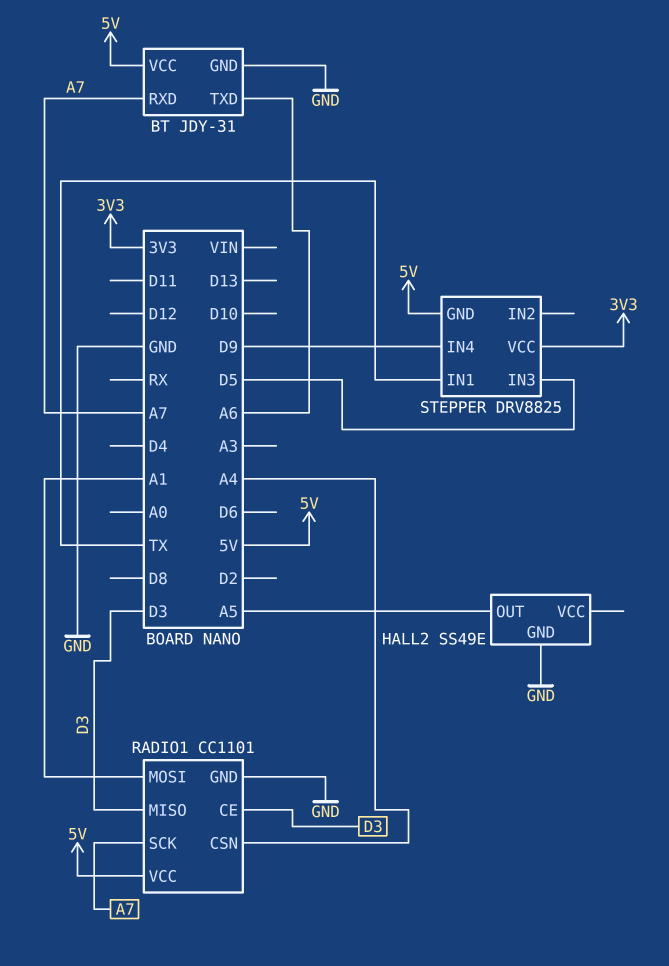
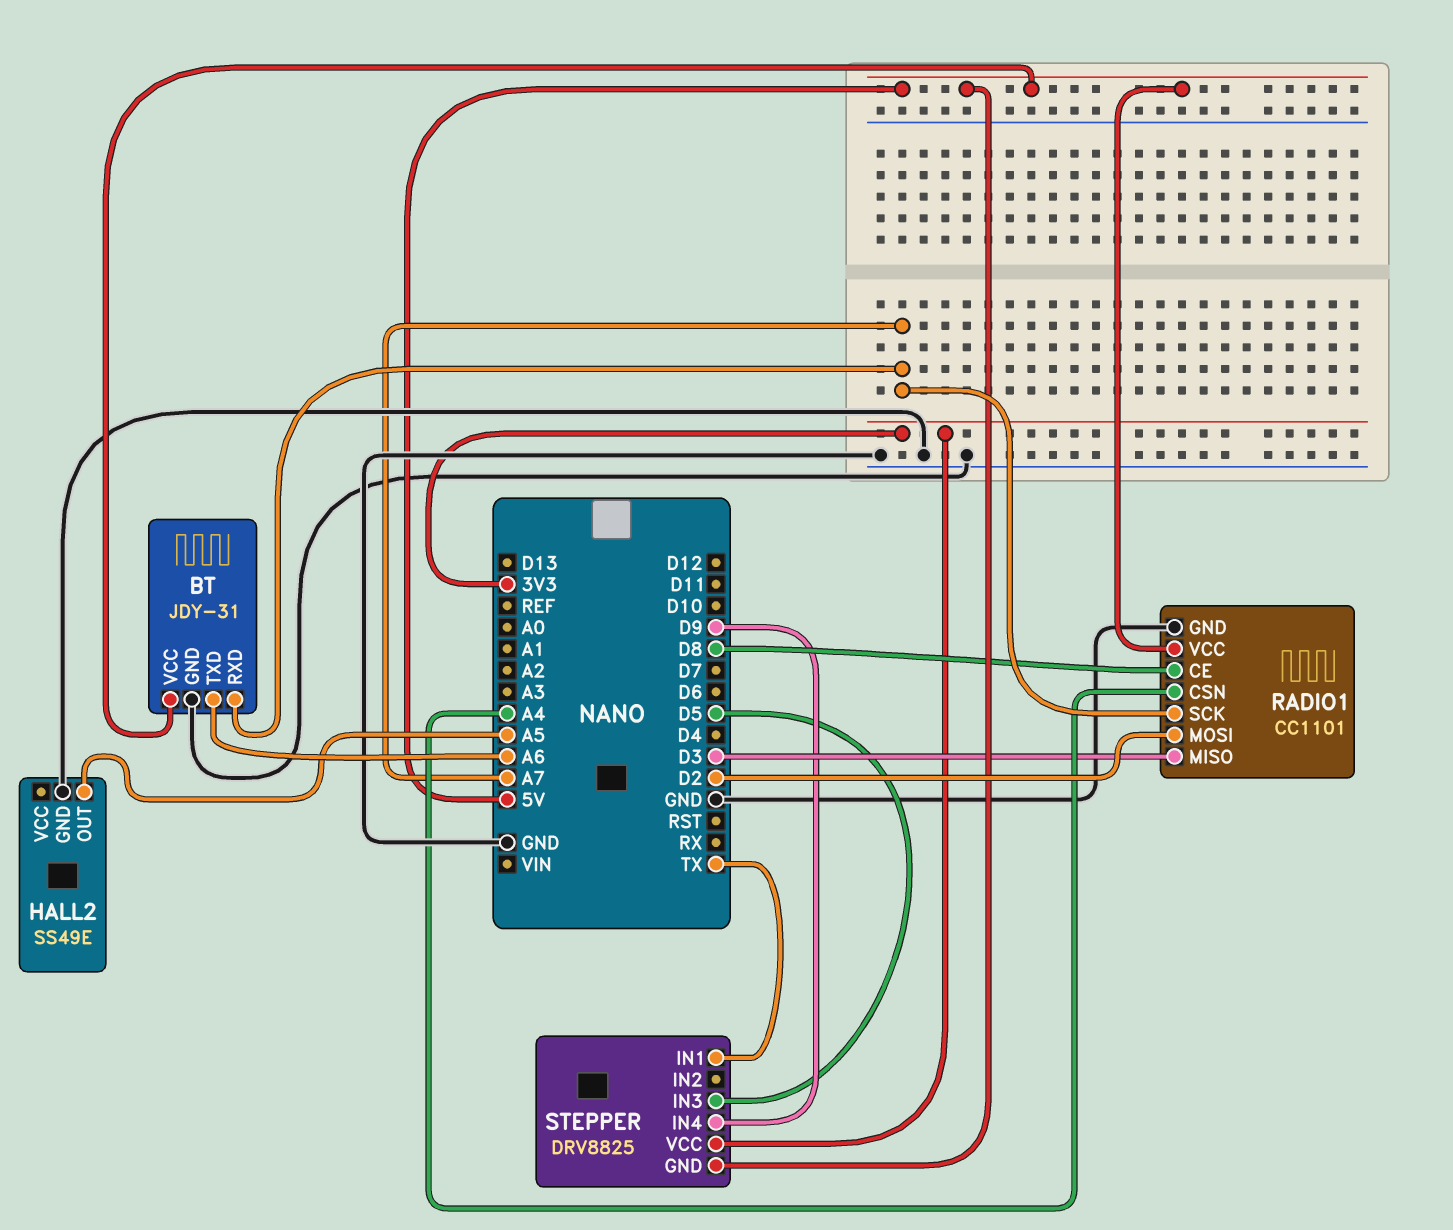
RADIO1 pin CE: D3 -> D8
RADIO1 pin MOSI: A1 -> D2

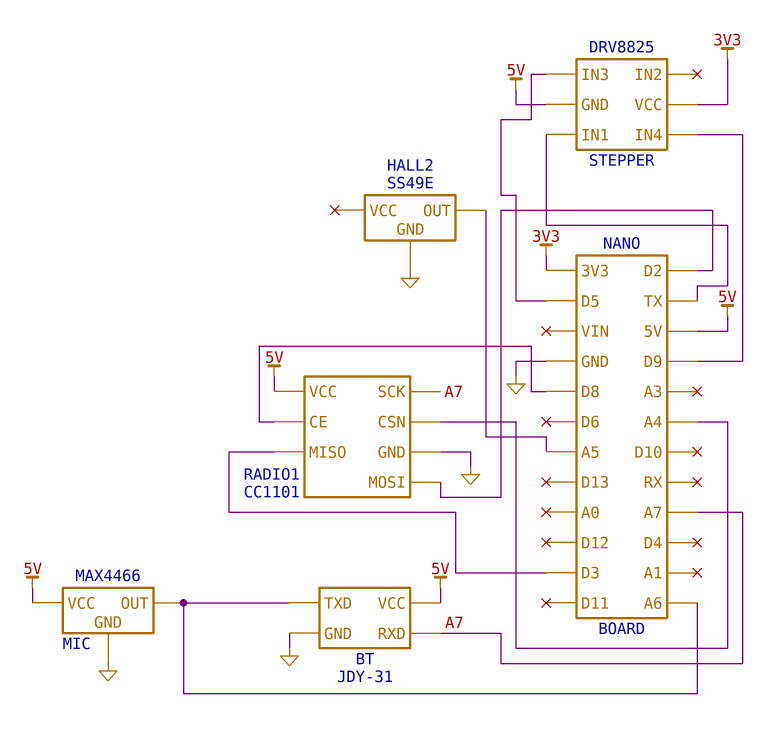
MIC: none -> MAX4466
MIC pin GND: none -> GND
MIC pin OUT: none -> A6
MIC pin VCC: none -> 5V

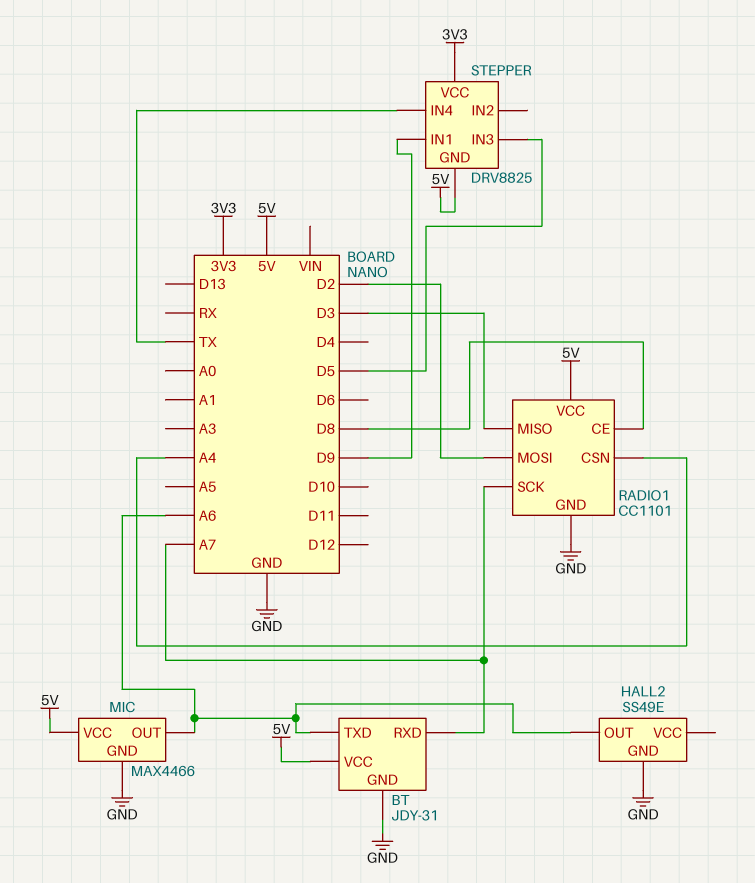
HALL2 pin OUT: A5 -> A6
STEPPER pin IN1: TX -> D9
STEPPER pin IN4: D9 -> TX

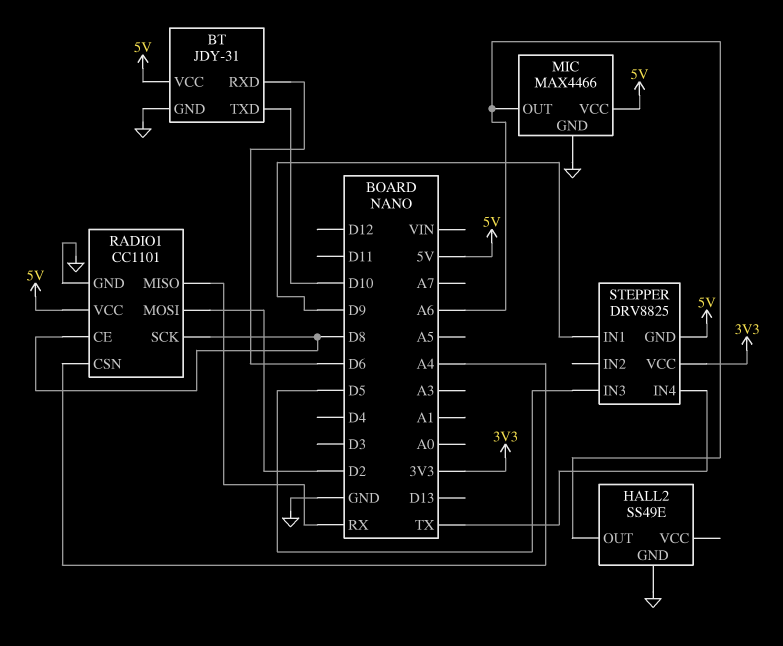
BT pin RXD: A7 -> D6
BT pin TXD: A6 -> D10
RADIO1 pin MISO: D3 -> RX
RADIO1 pin SCK: A7 -> D8

